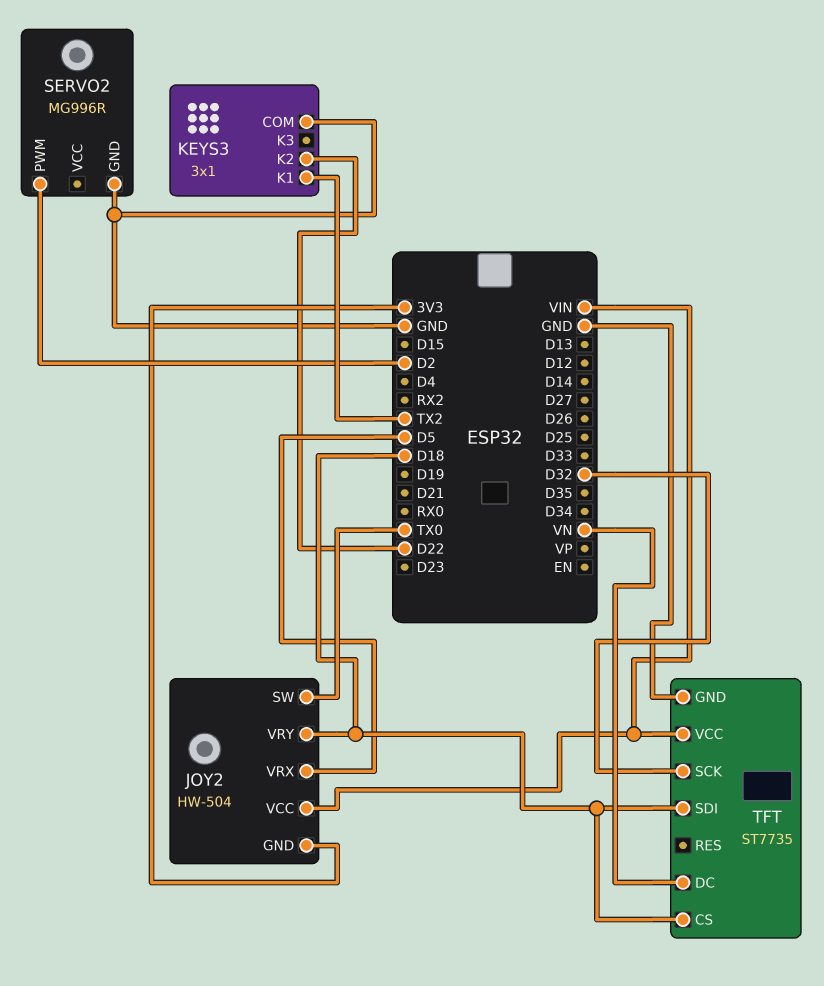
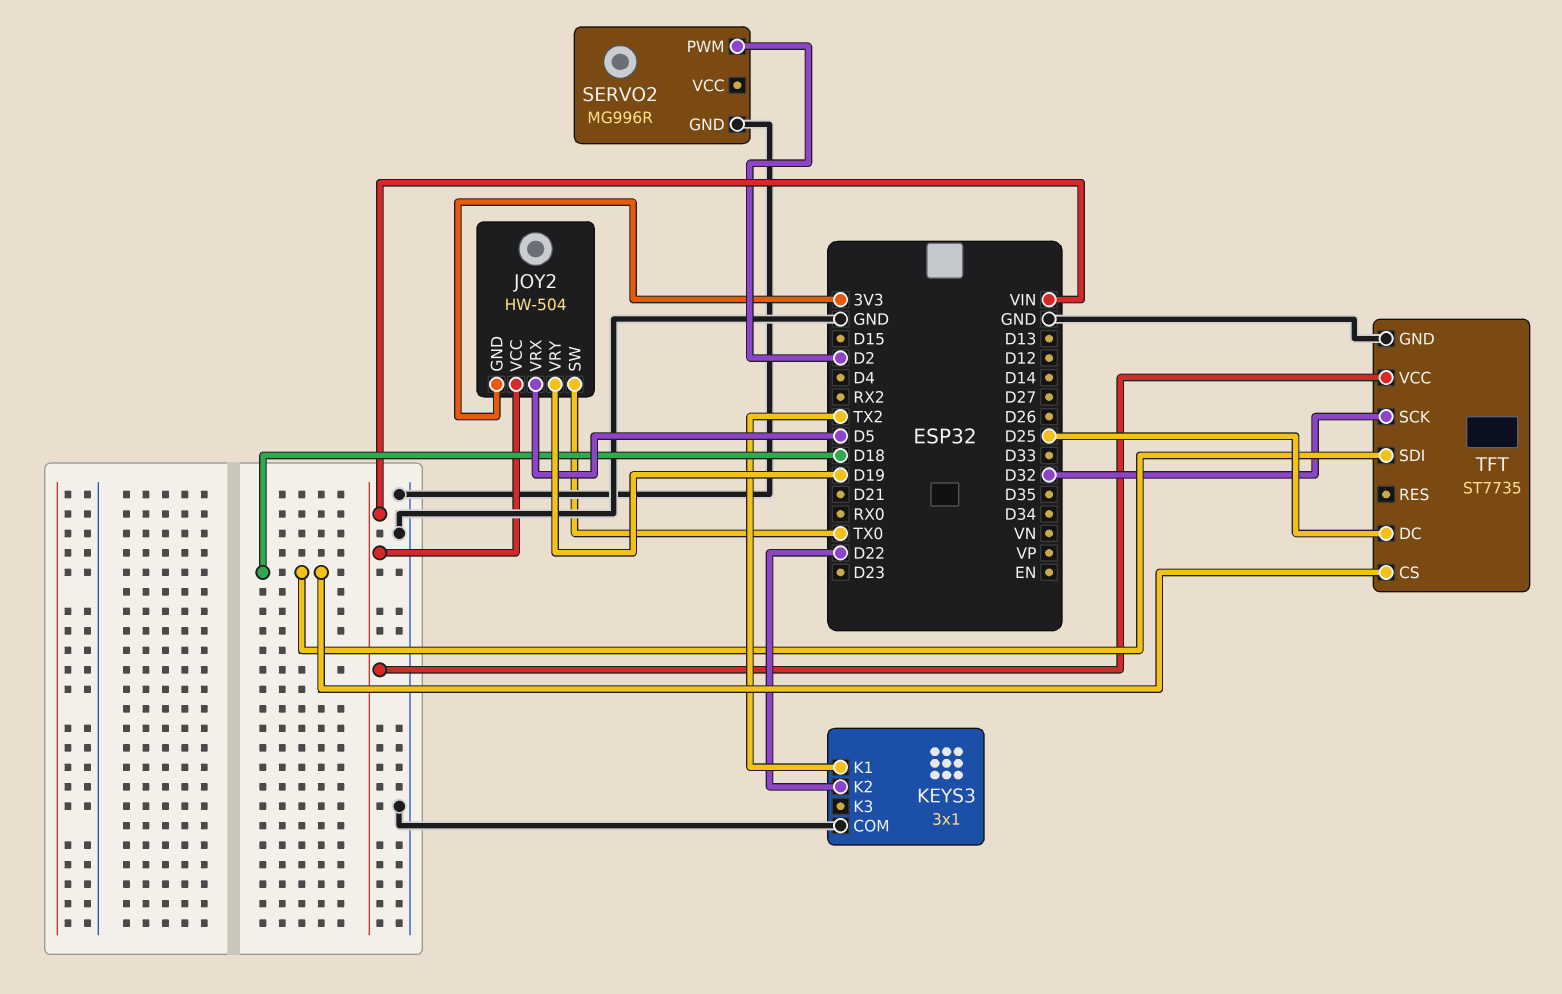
JOY2 pin VRY: D18 -> D19
TFT pin DC: VN -> D25

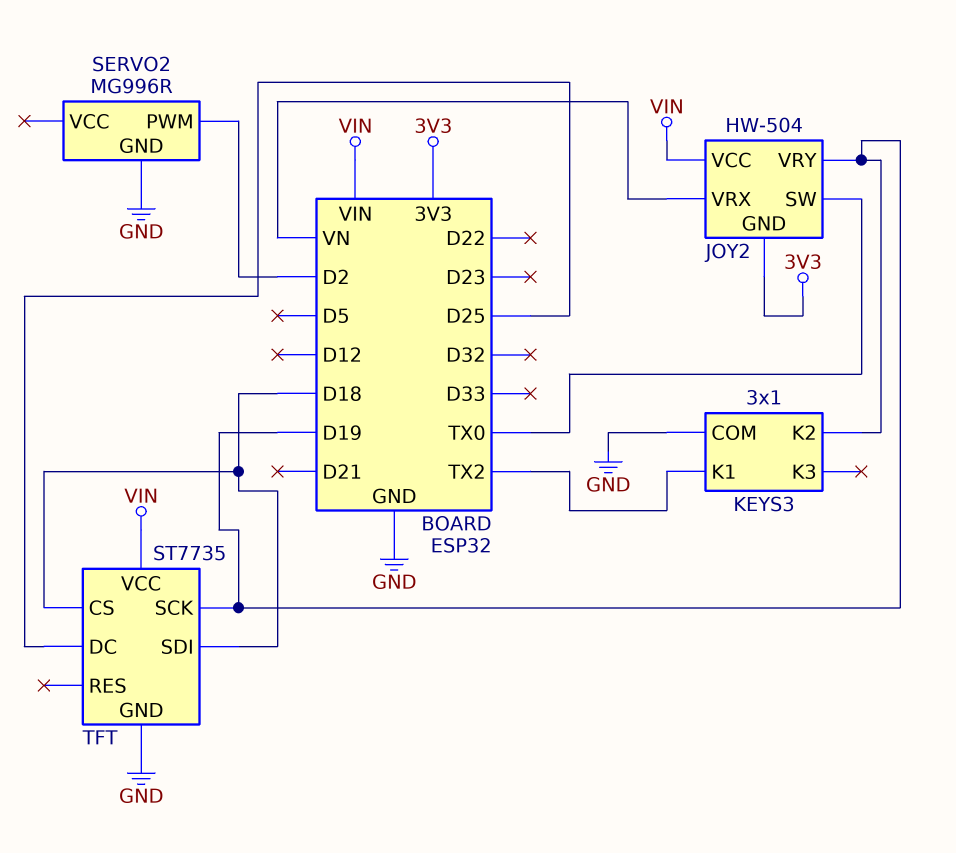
JOY2 pin VRX: D5 -> VN
KEYS3 pin K2: D22 -> D19
TFT pin SCK: D32 -> D19

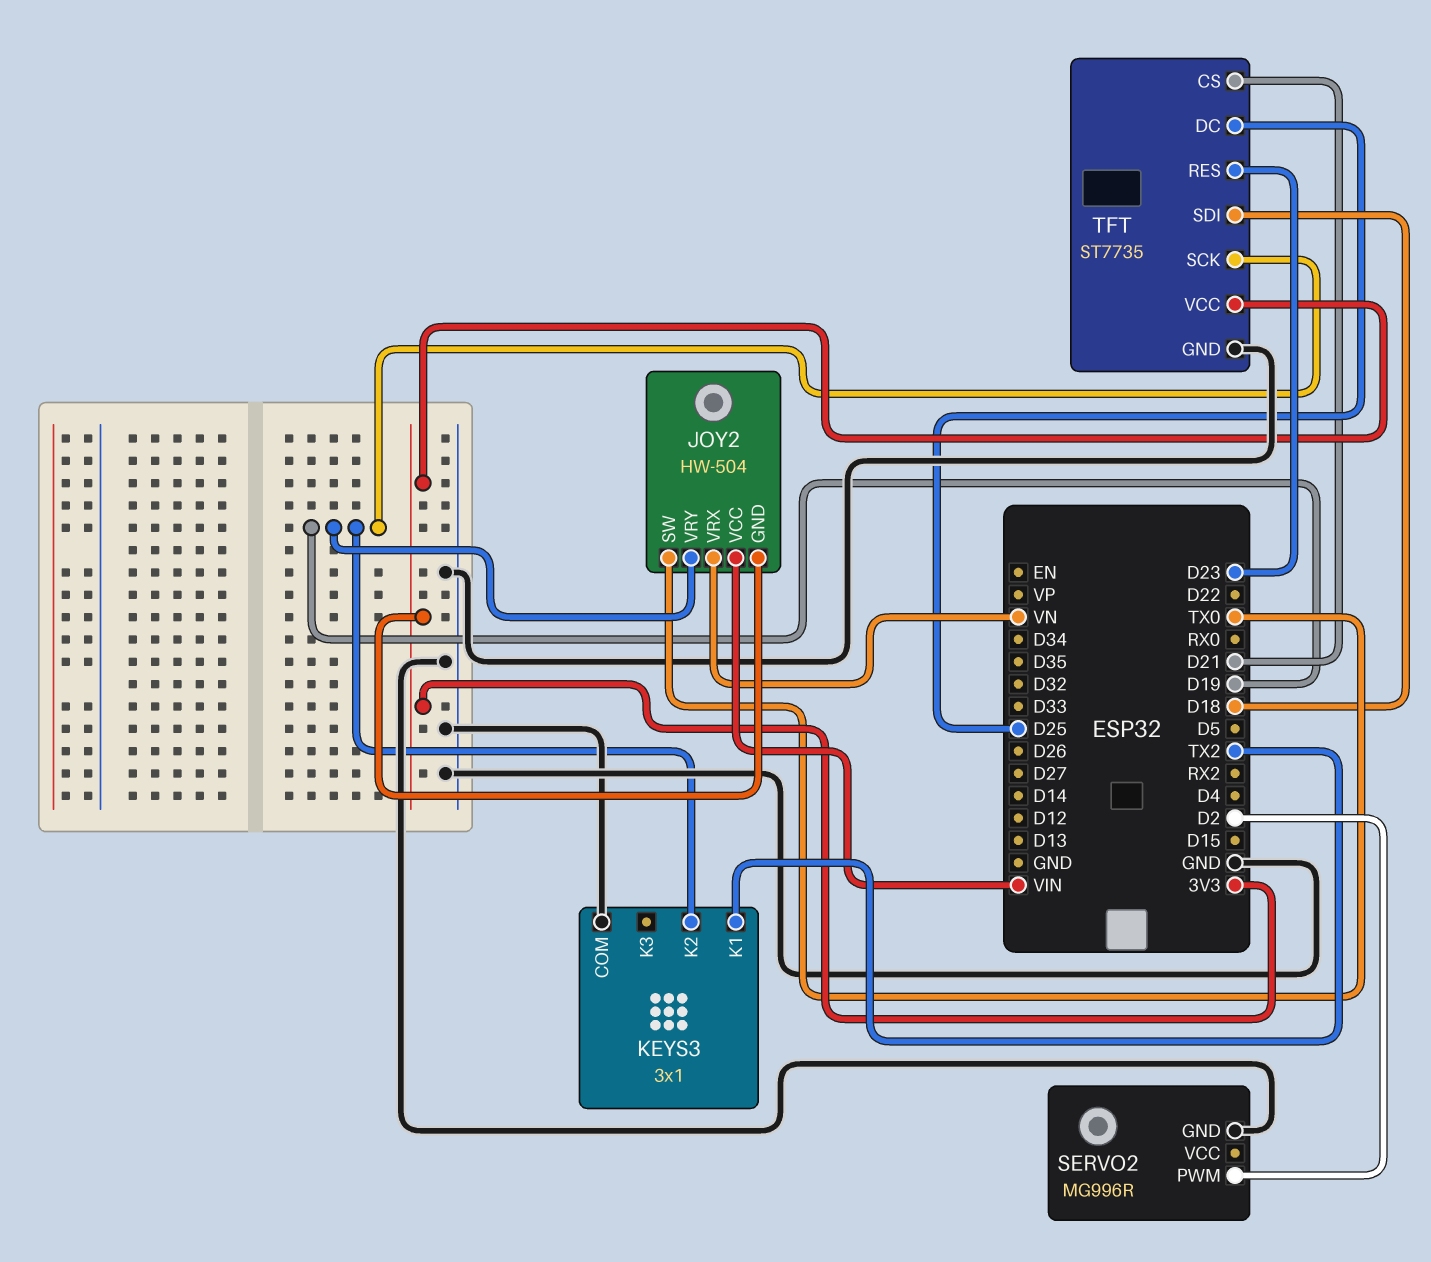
TFT pin CS: D18 -> D21
TFT pin RES: none -> D23
TFT pin VCC: VIN -> 3V3

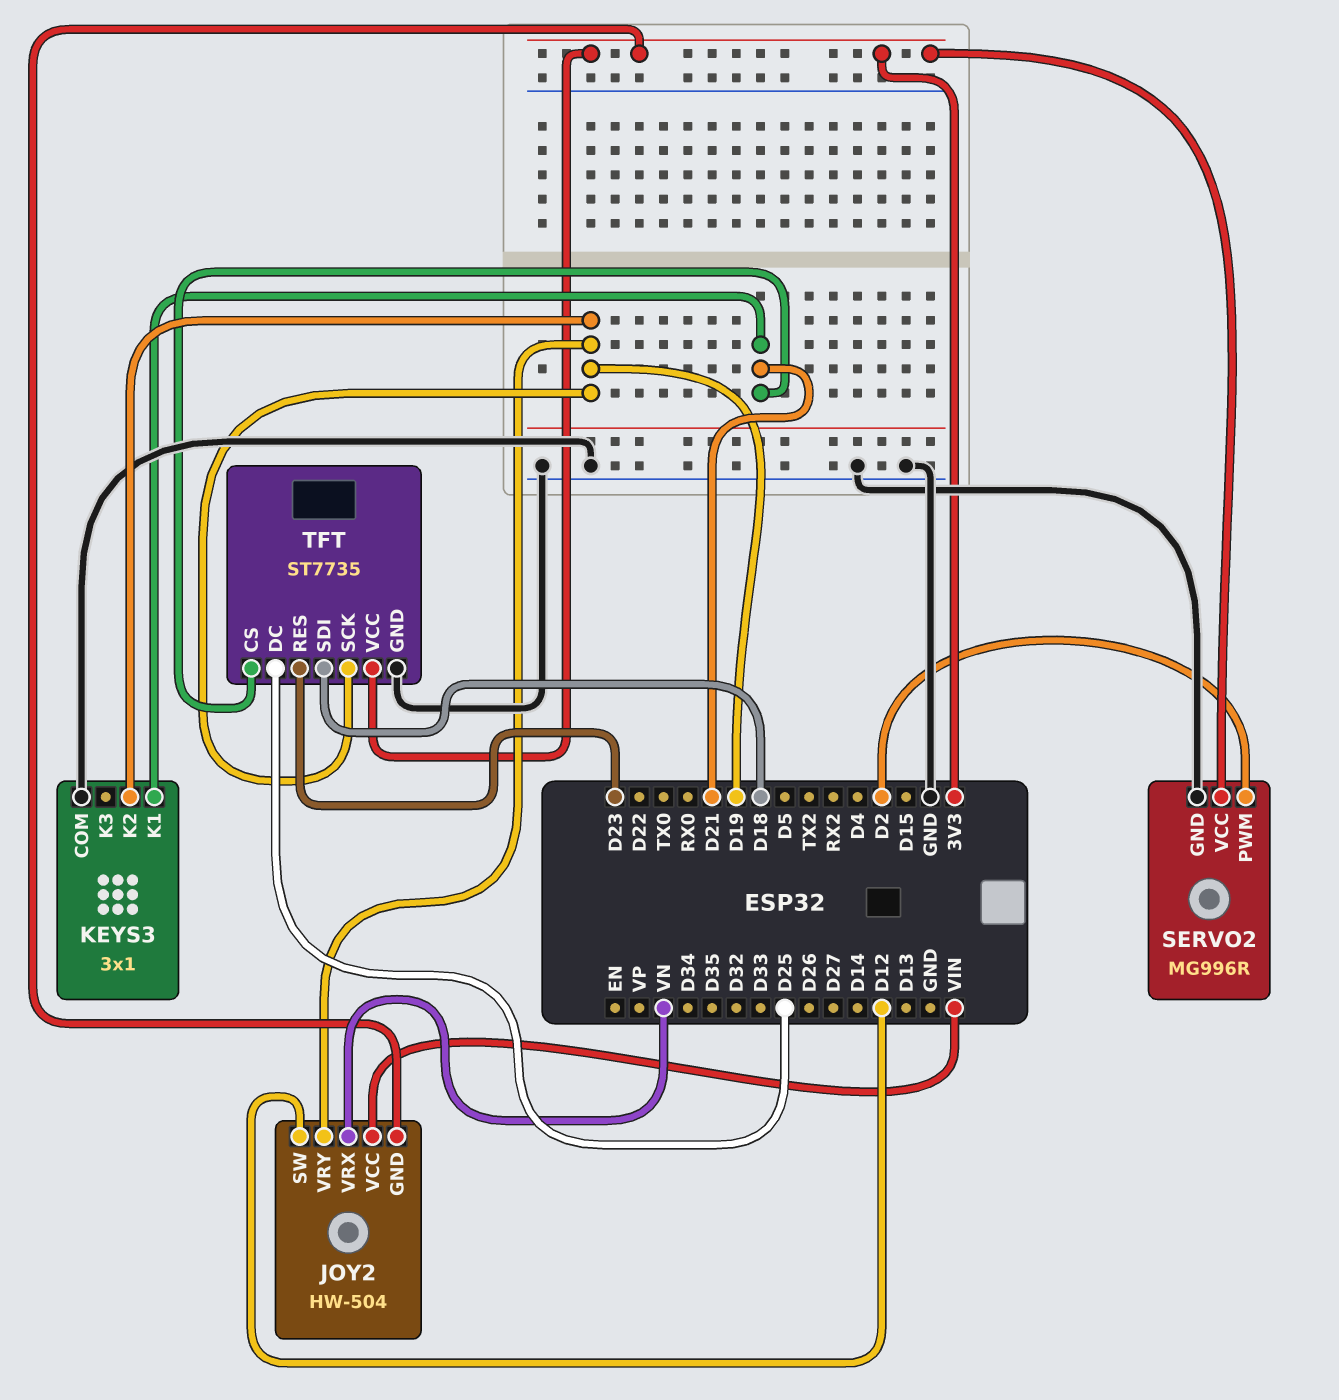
JOY2 pin SW: TX0 -> D12
KEYS3 pin K1: TX2 -> D21
SERVO2 pin VCC: none -> 3V3

